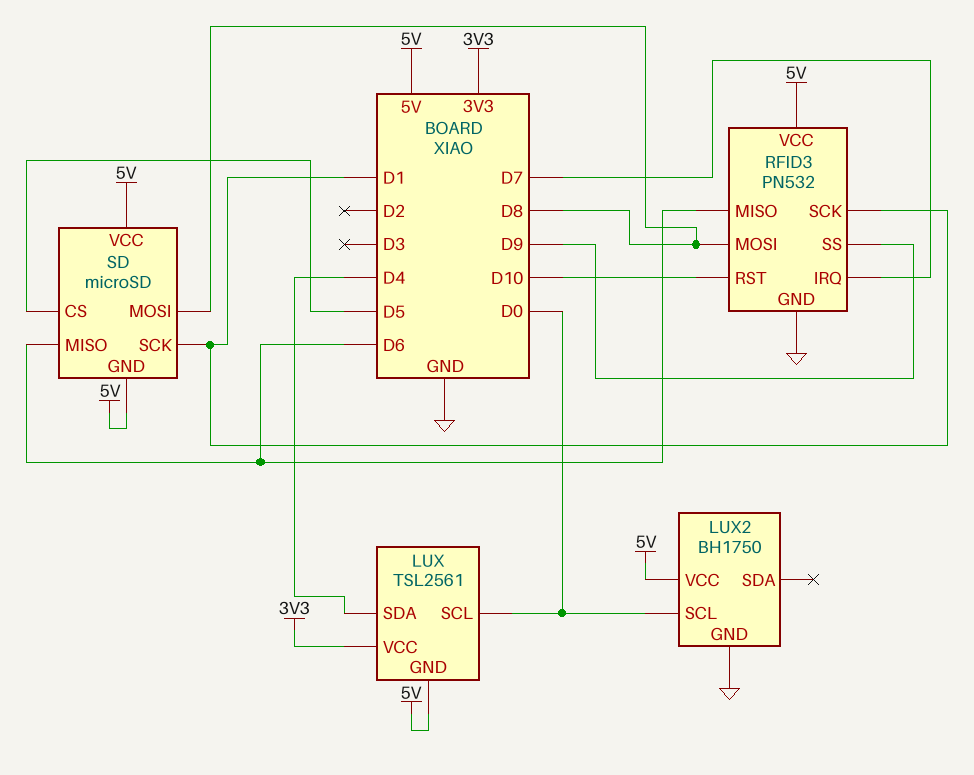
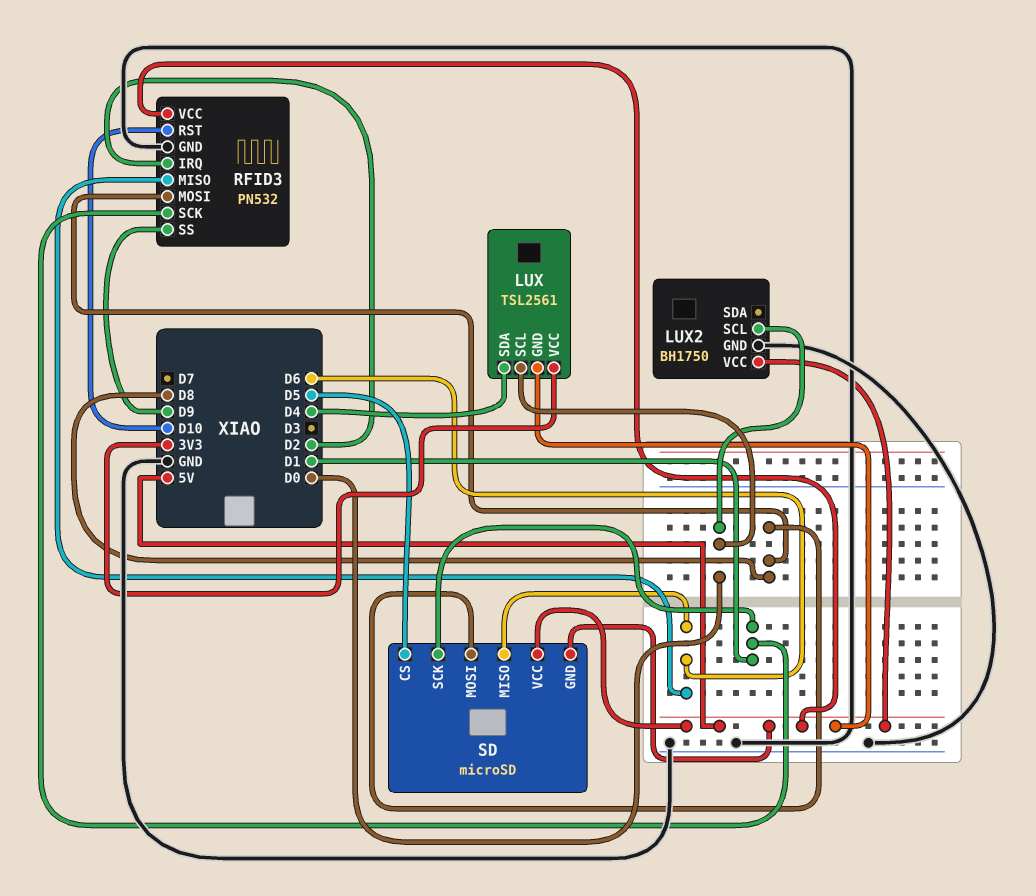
RFID3 pin IRQ: D7 -> D2

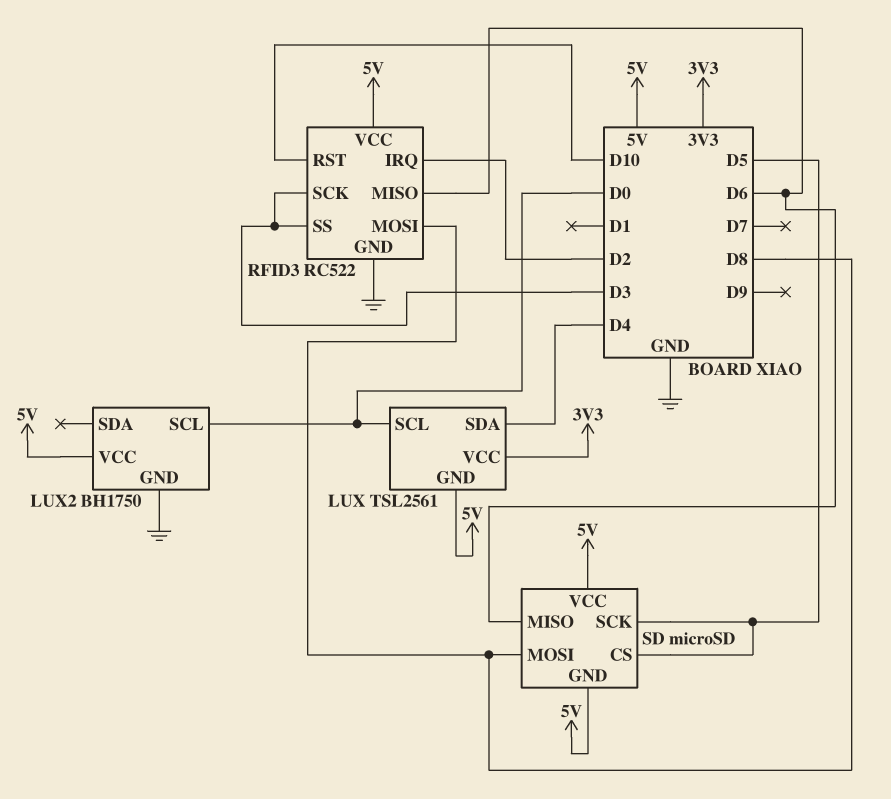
RFID3: PN532 -> RC522
RFID3 pin SCK: D1 -> D3
RFID3 pin SS: D9 -> D3
SD pin SCK: D1 -> D5

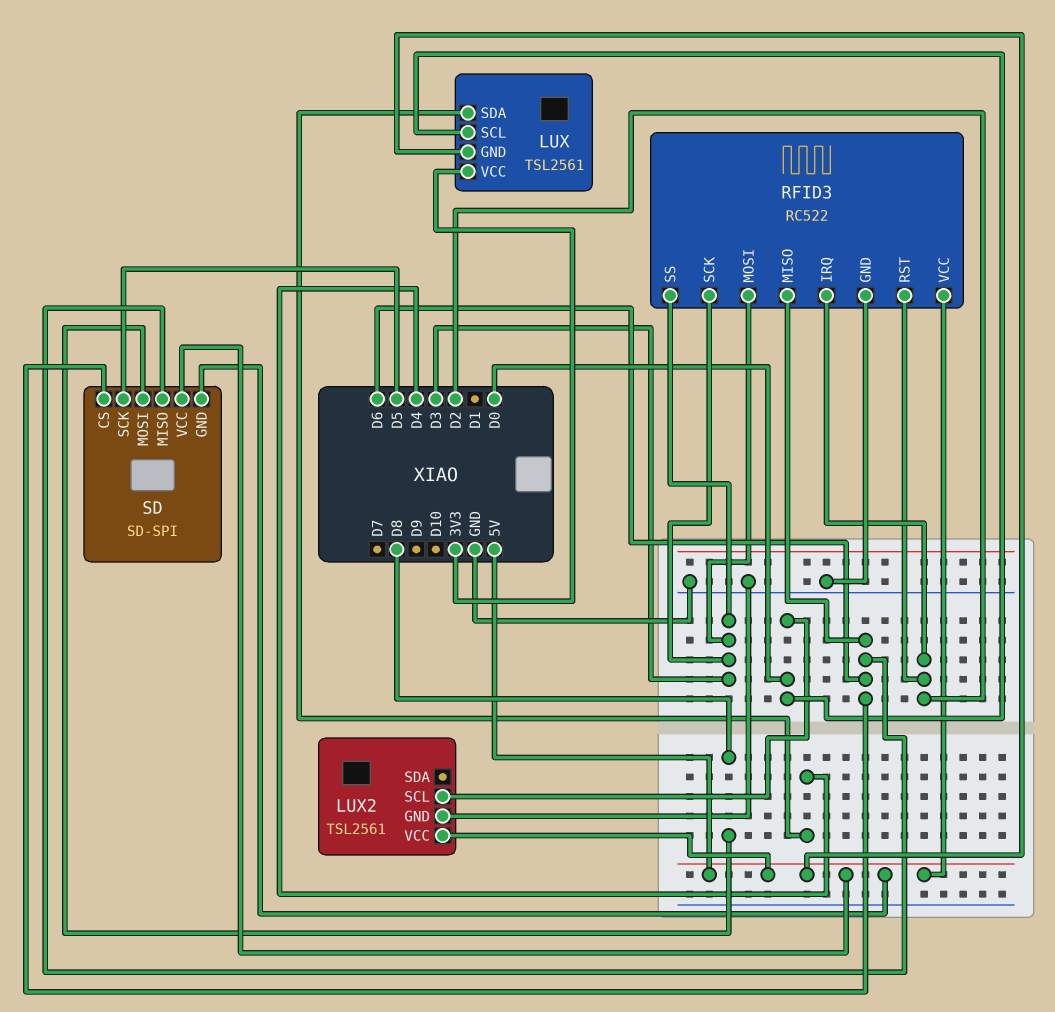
LUX2: BH1750 -> TSL2561
RFID3 pin MOSI: D8 -> D3
RFID3 pin RST: D10 -> D2
SD: microSD -> SD-SPI
SD pin CS: D5 -> D6

